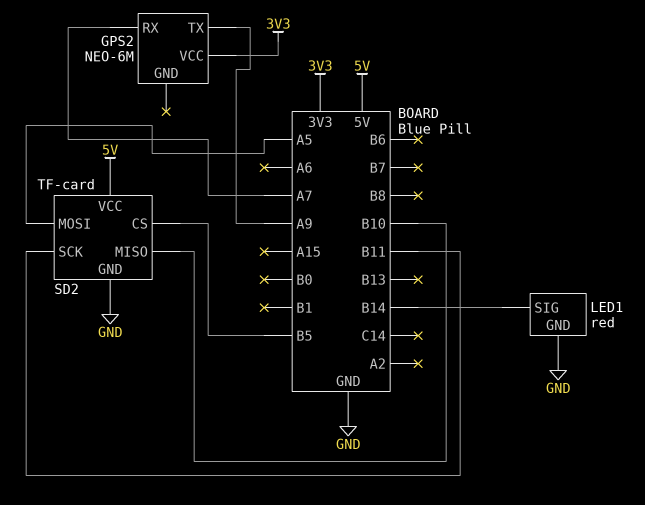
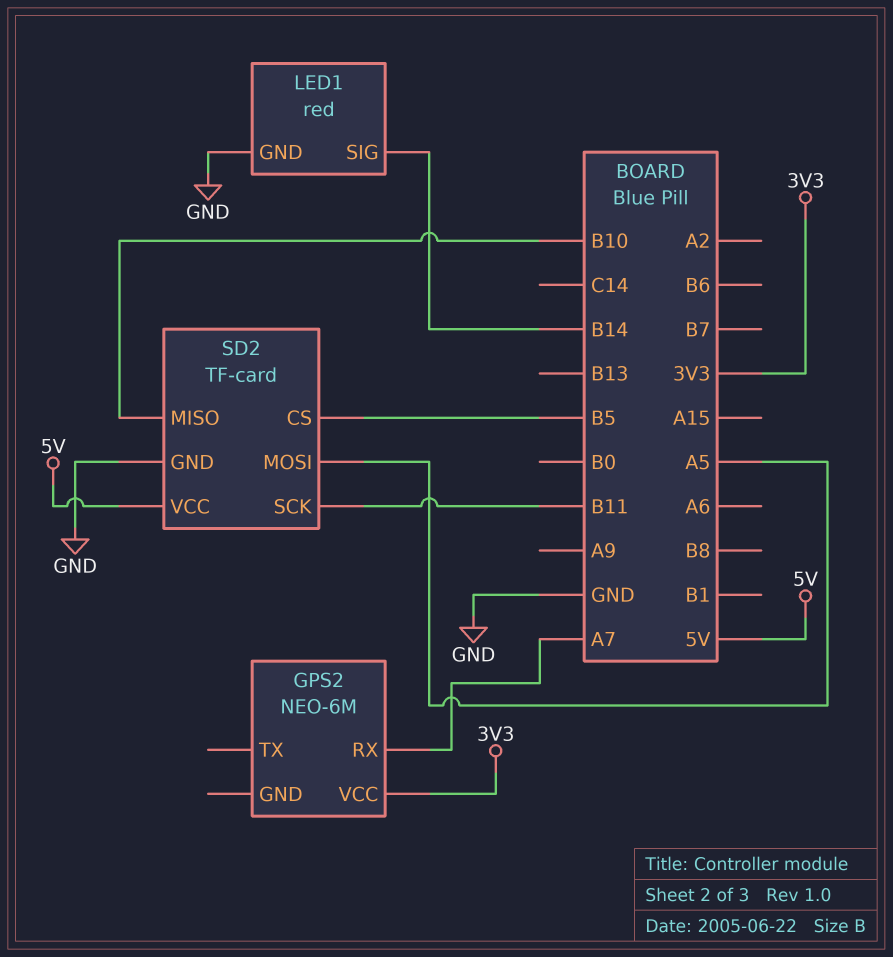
GPS2 pin TX: A9 -> none

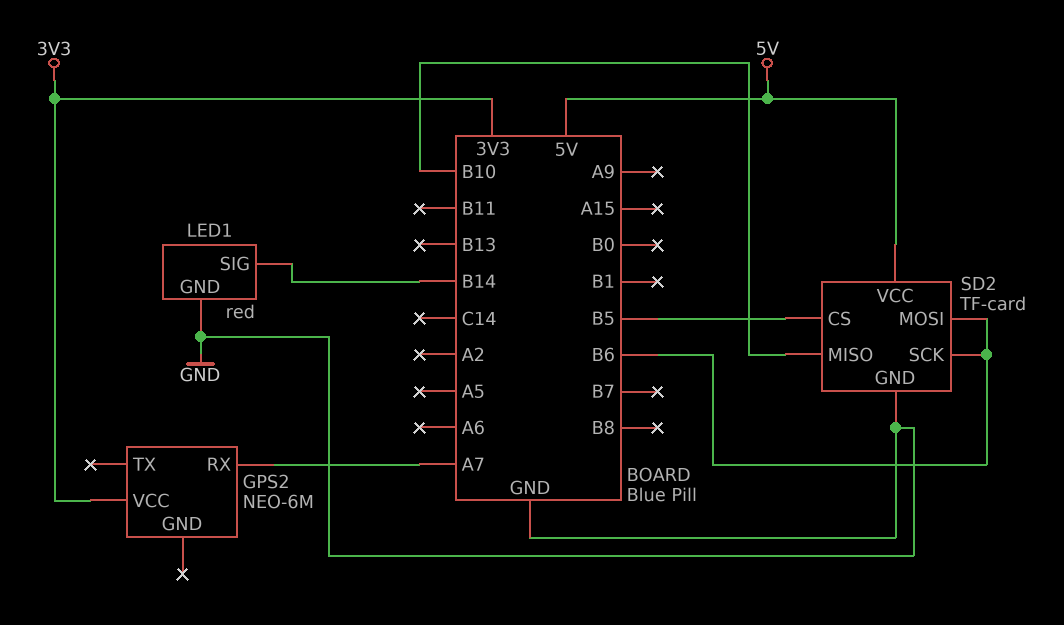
SD2 pin MOSI: A5 -> B6
SD2 pin SCK: B11 -> B6

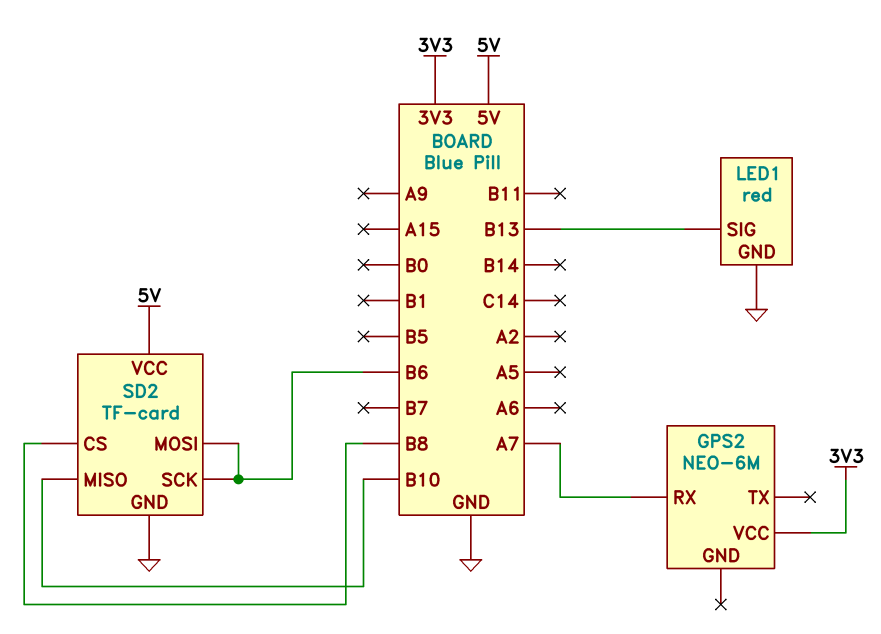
LED1 pin SIG: B14 -> B13
SD2 pin CS: B5 -> B8

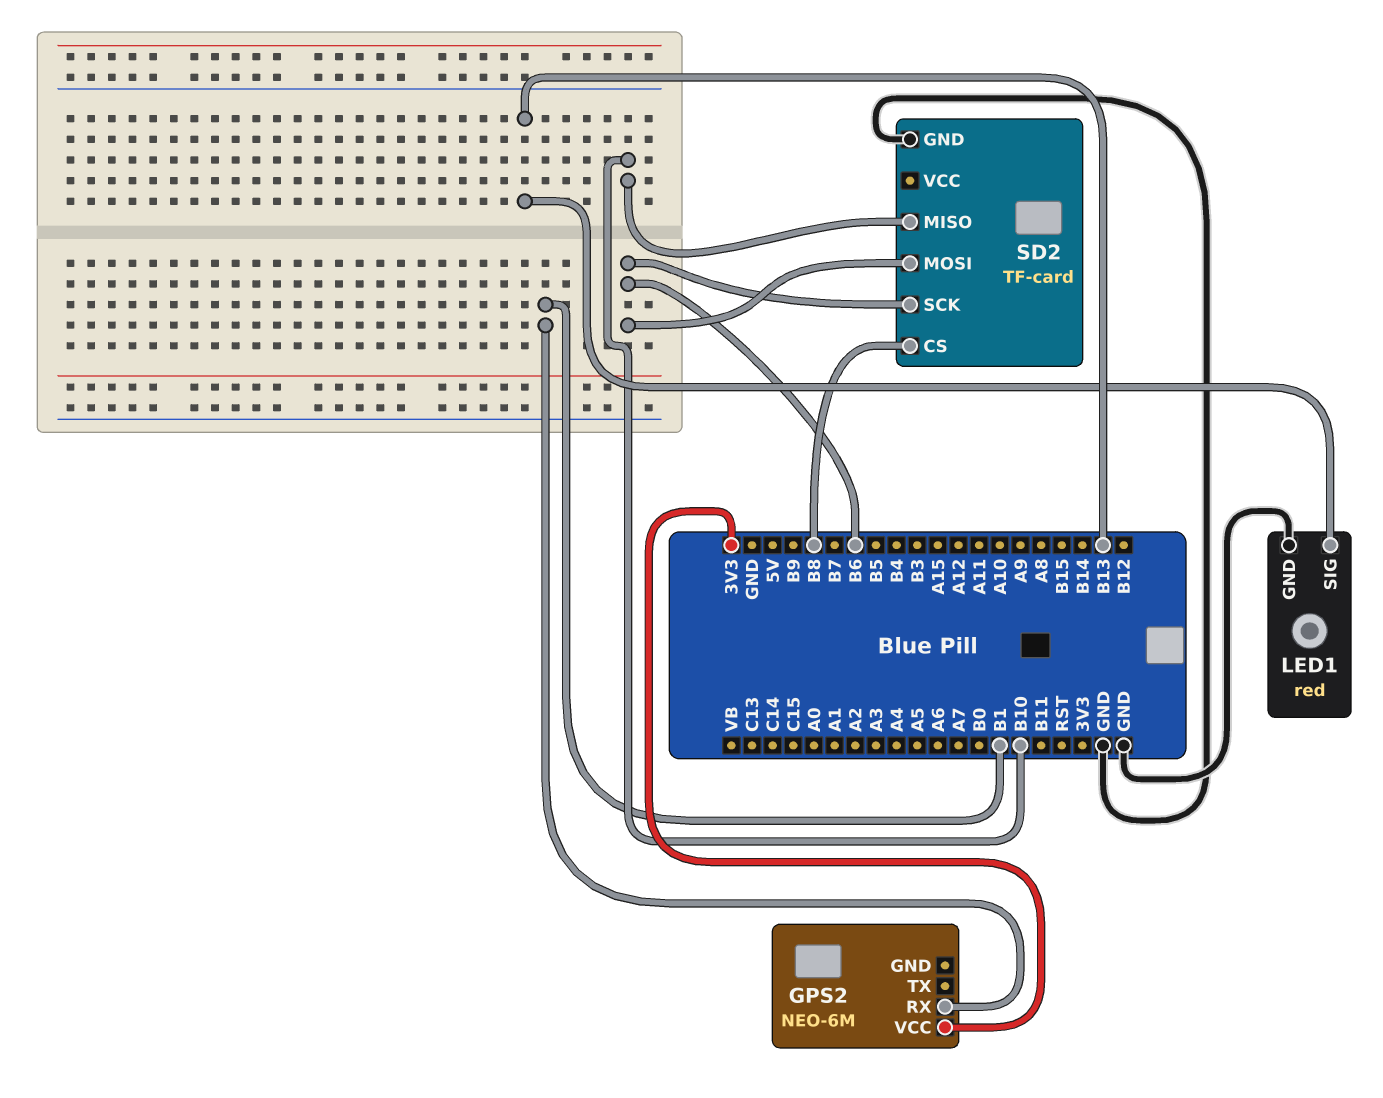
GPS2 pin RX: A7 -> B1
SD2 pin VCC: 5V -> none

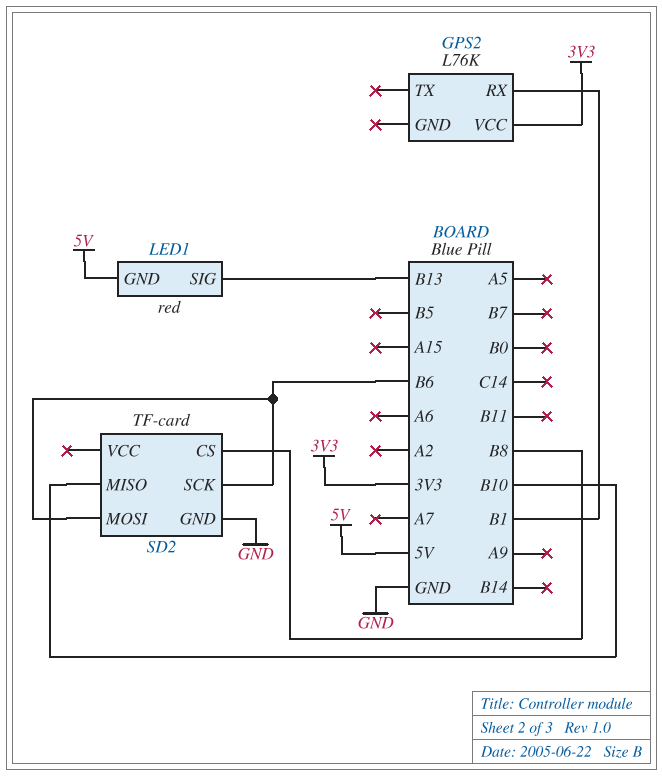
GPS2: NEO-6M -> L76K
LED1 pin GND: GND -> 5V

